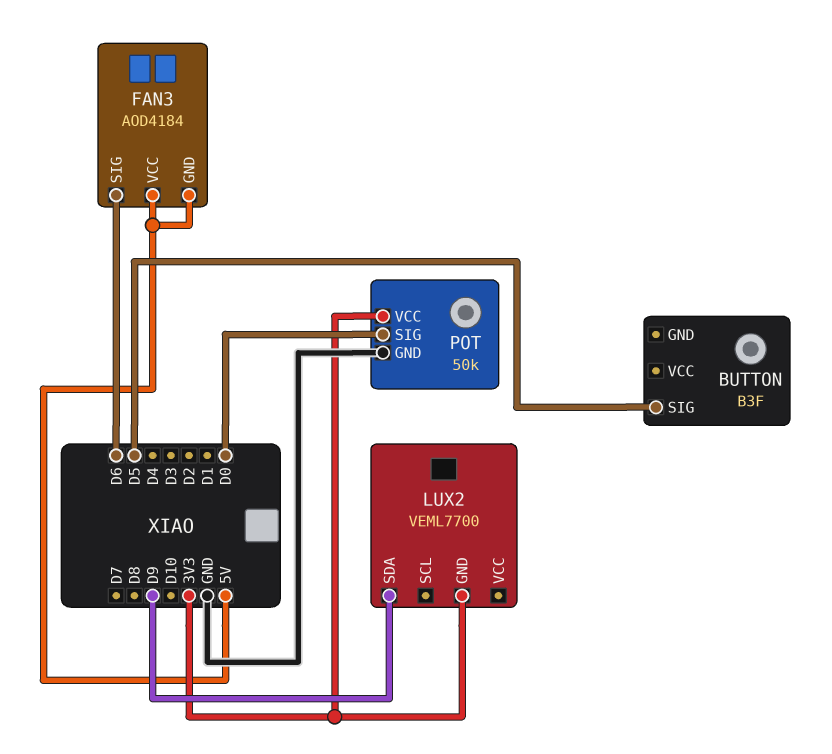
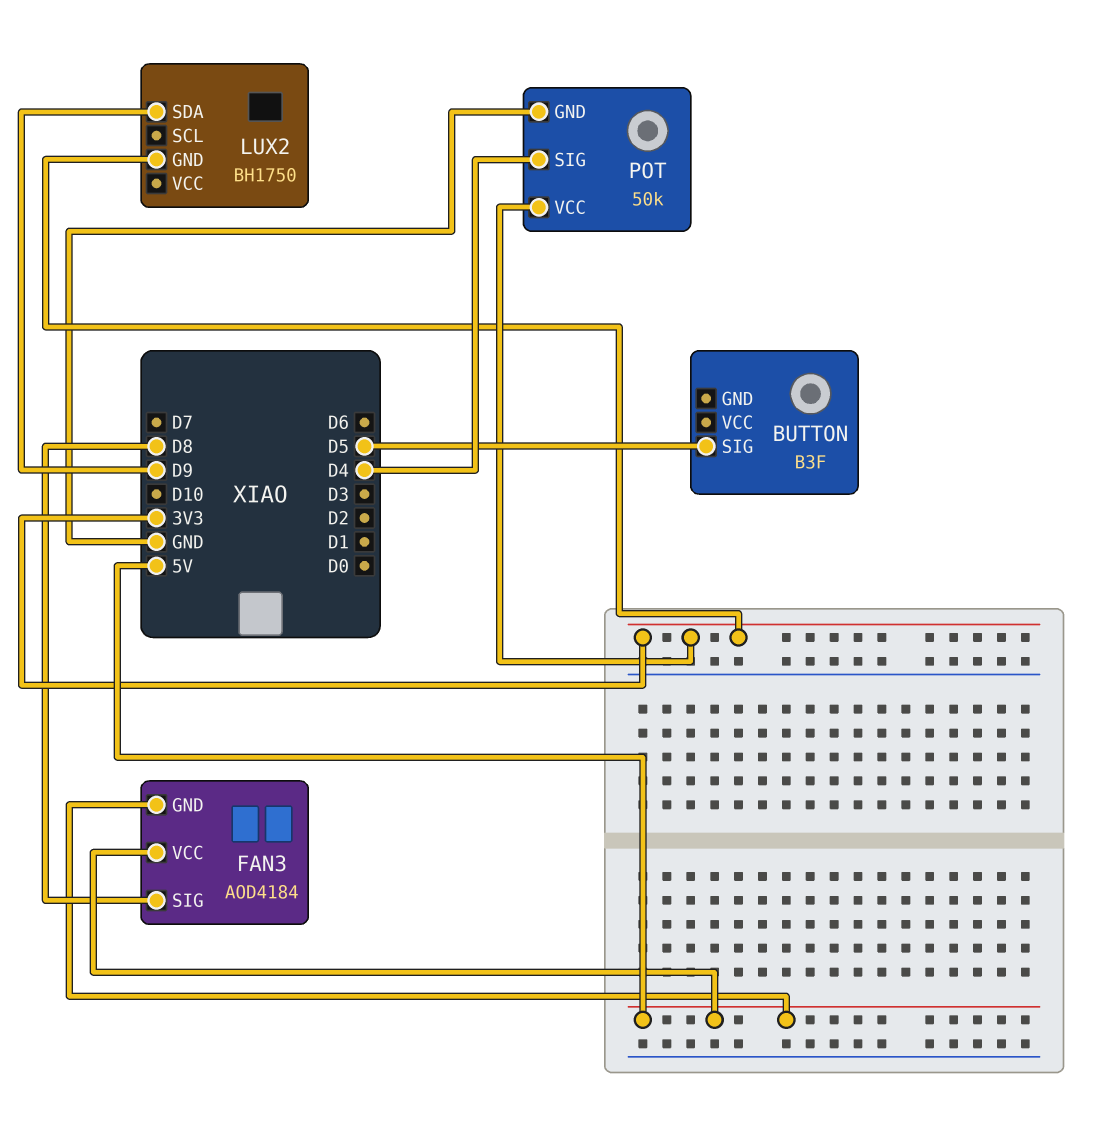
FAN3 pin SIG: D6 -> D8
LUX2: VEML7700 -> BH1750
POT pin SIG: D0 -> D4

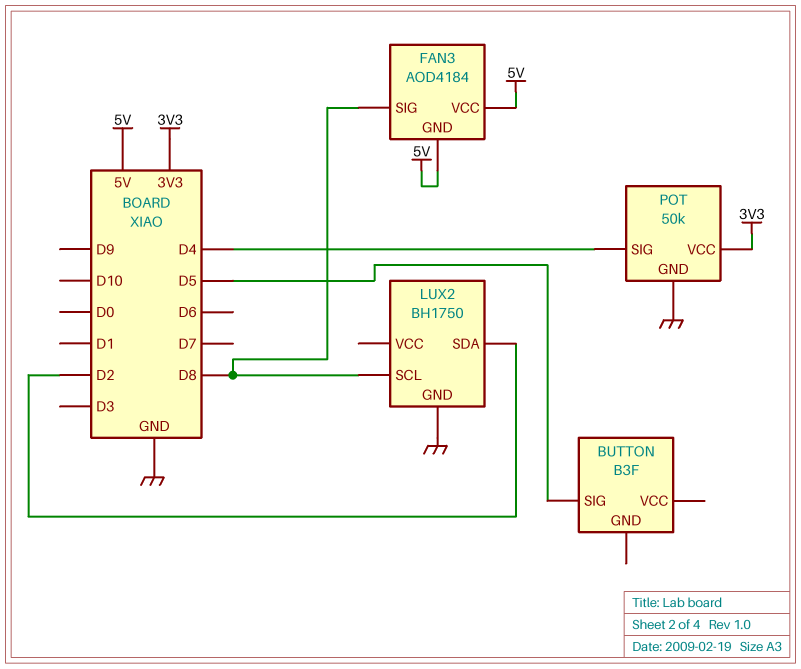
LUX2 pin GND: 3V3 -> GND
LUX2 pin SCL: none -> D8
LUX2 pin SDA: D9 -> D2

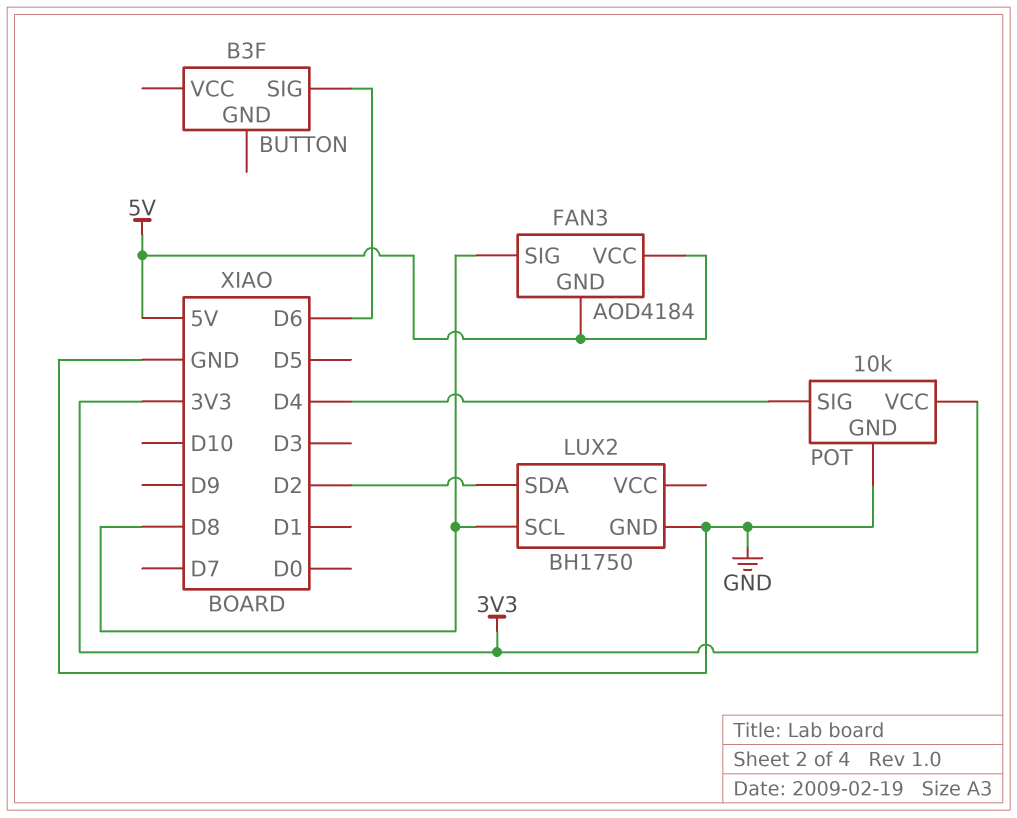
BUTTON pin SIG: D5 -> D6
POT: 50k -> 10k

